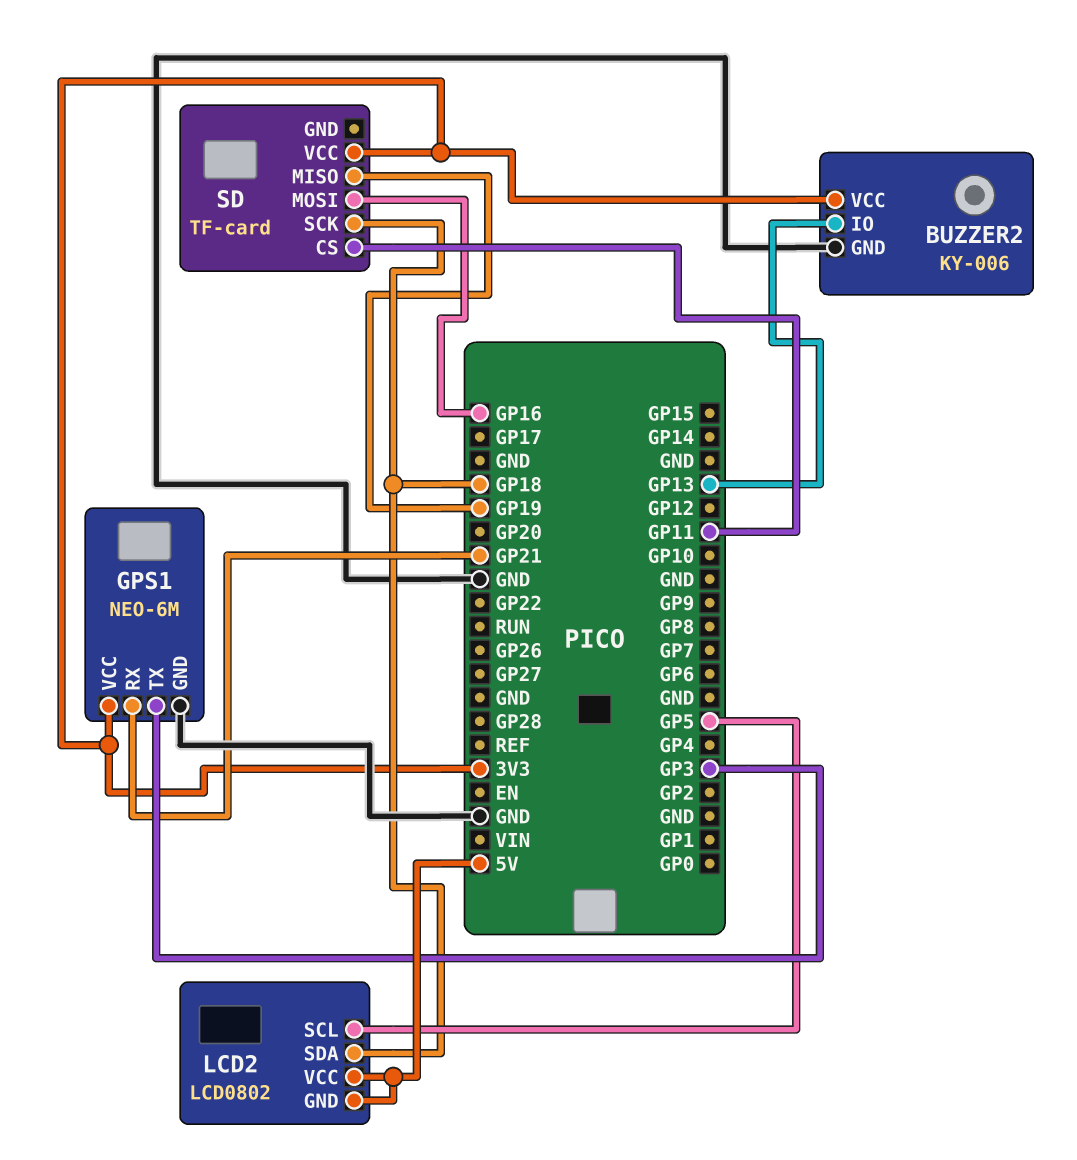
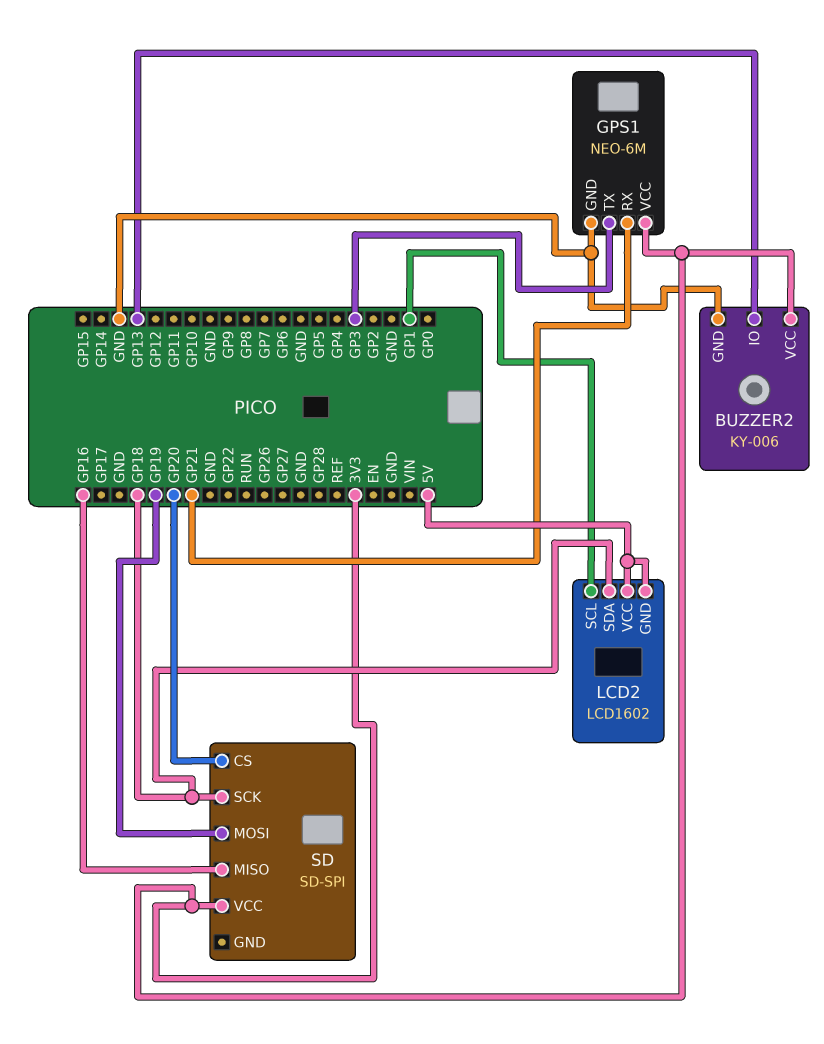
LCD2: LCD0802 -> LCD1602
LCD2 pin SCL: GP5 -> GP1
SD: TF-card -> SD-SPI
SD pin CS: GP11 -> GP20
SD pin MISO: GP19 -> GP16
SD pin MOSI: GP16 -> GP19

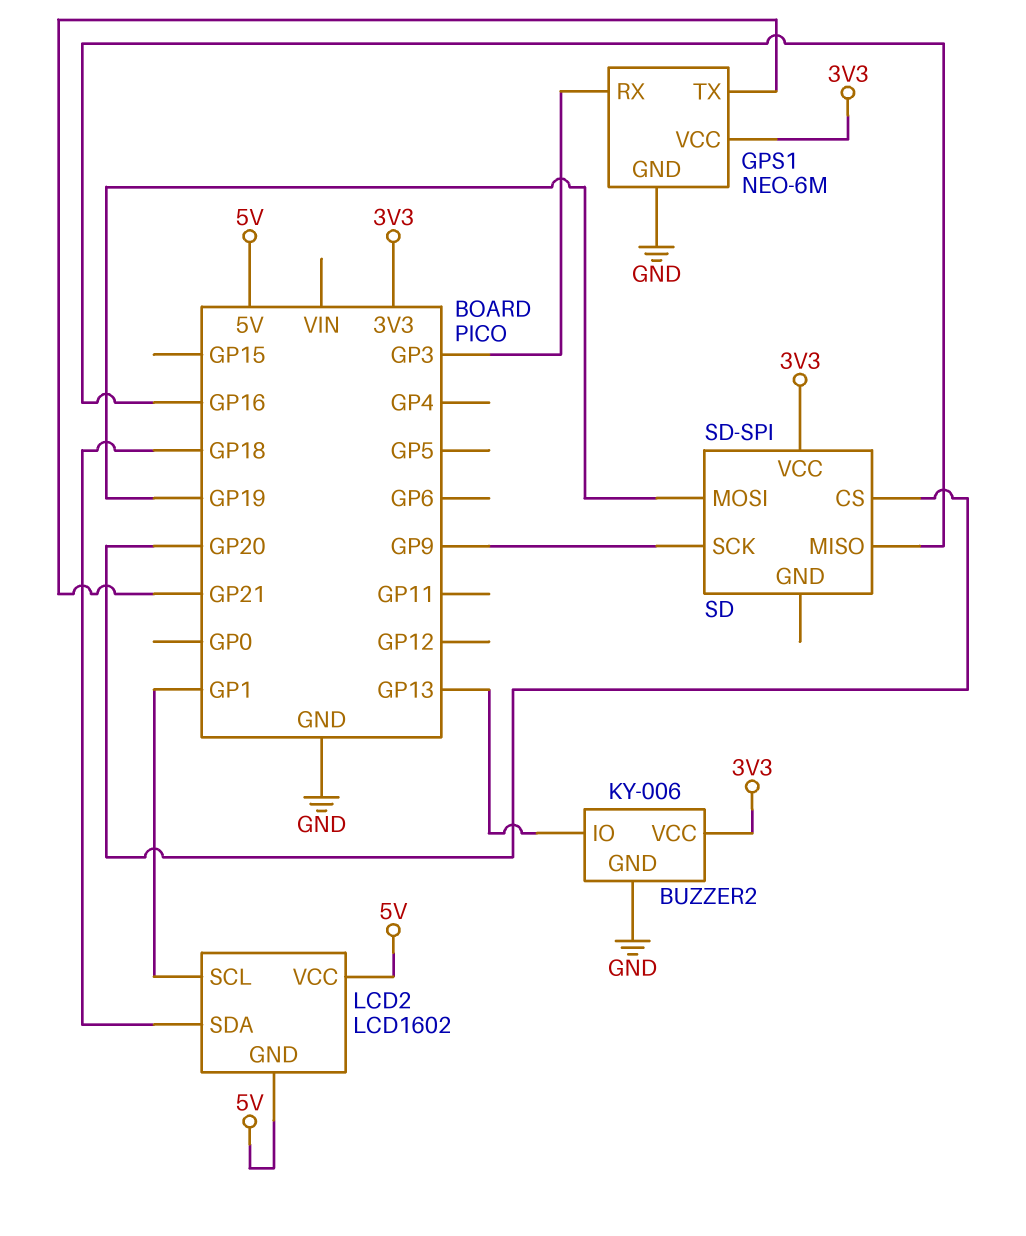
GPS1 pin RX: GP21 -> GP3
GPS1 pin TX: GP3 -> GP21
SD pin SCK: GP18 -> GP9

